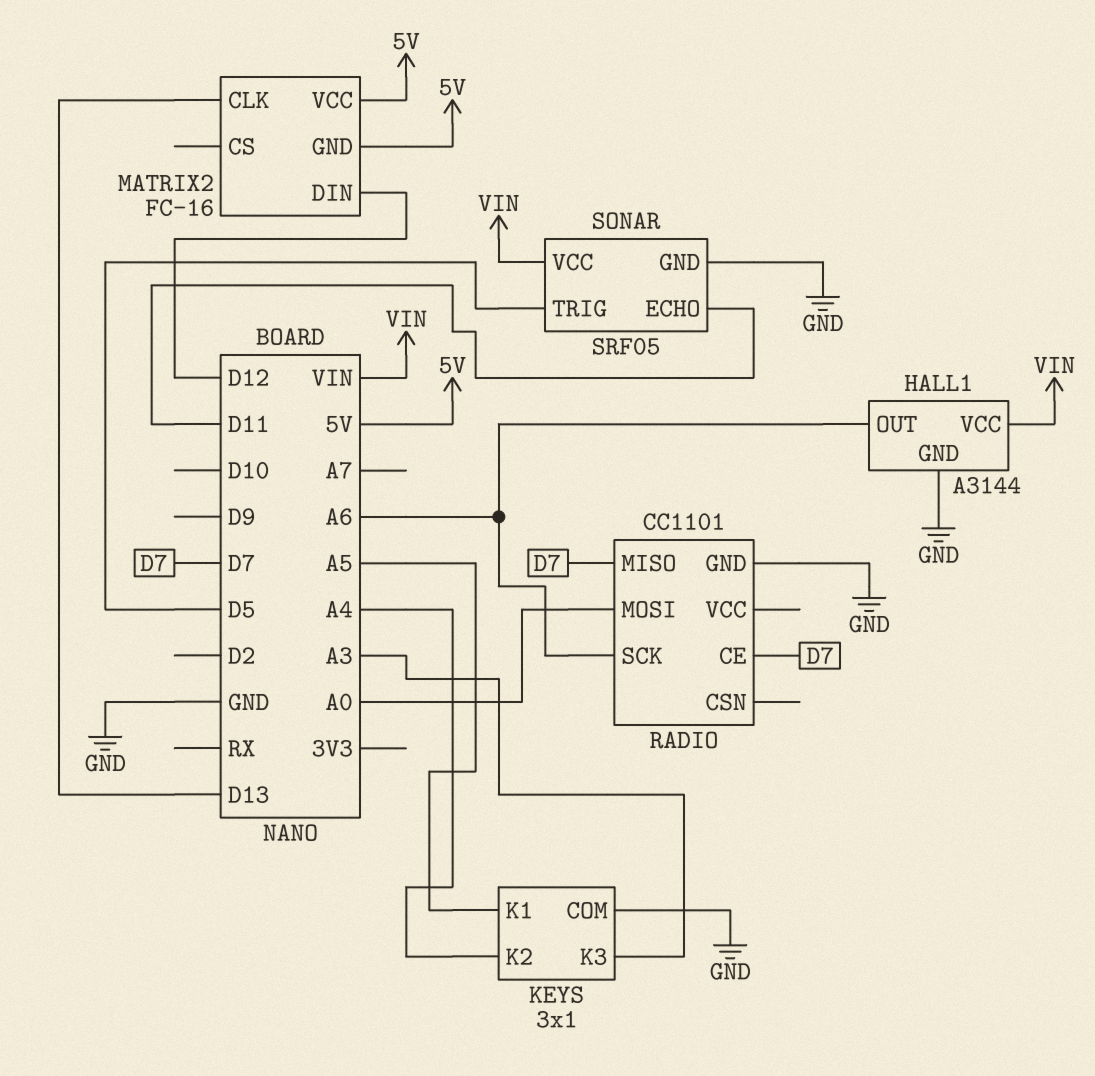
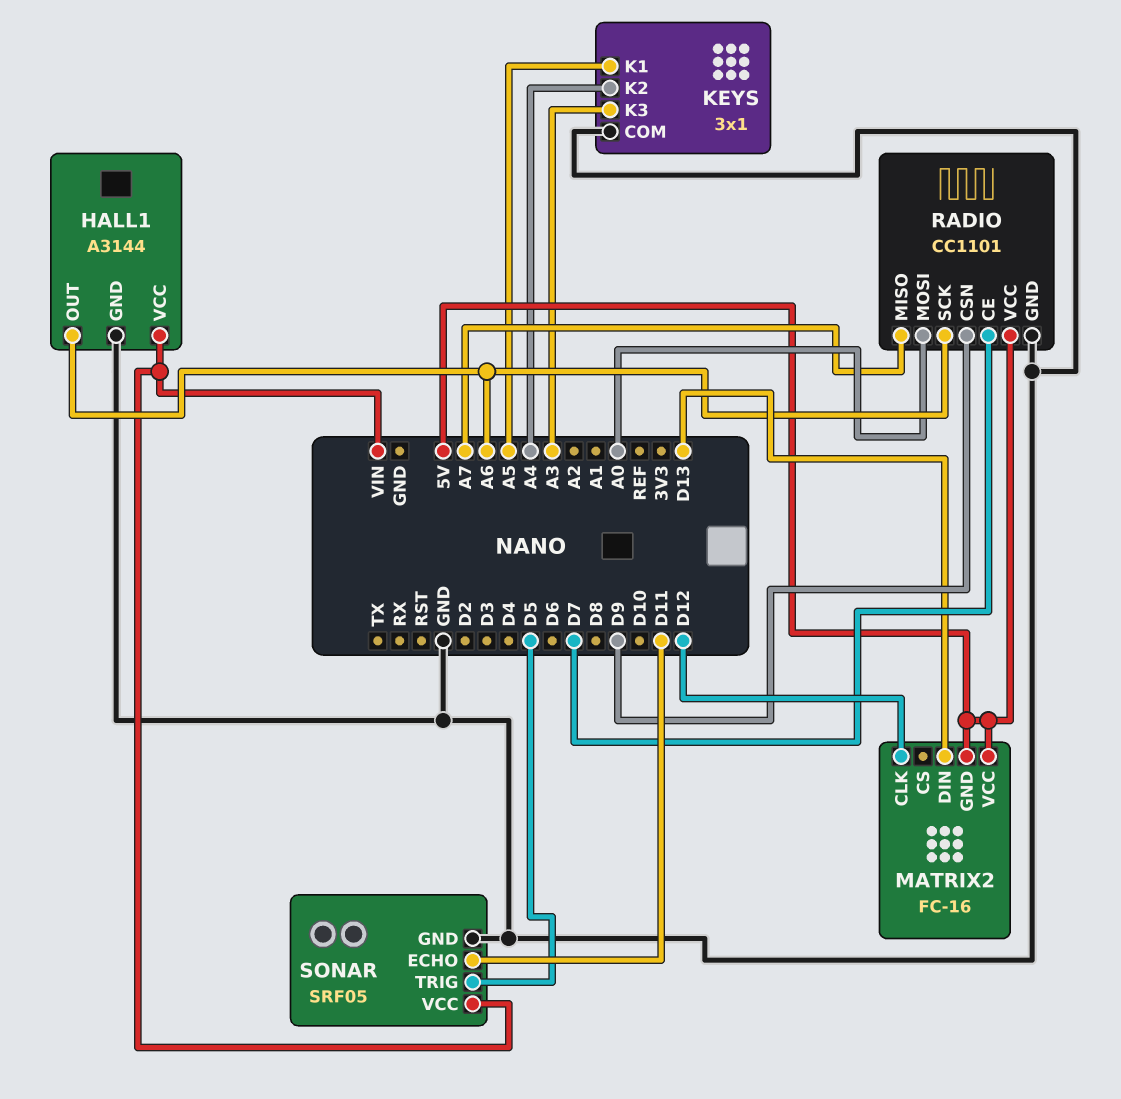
MATRIX2 pin CLK: D13 -> D12
MATRIX2 pin DIN: D12 -> D13
RADIO pin CSN: none -> D9
RADIO pin MISO: D7 -> A7
RADIO pin VCC: none -> 5V

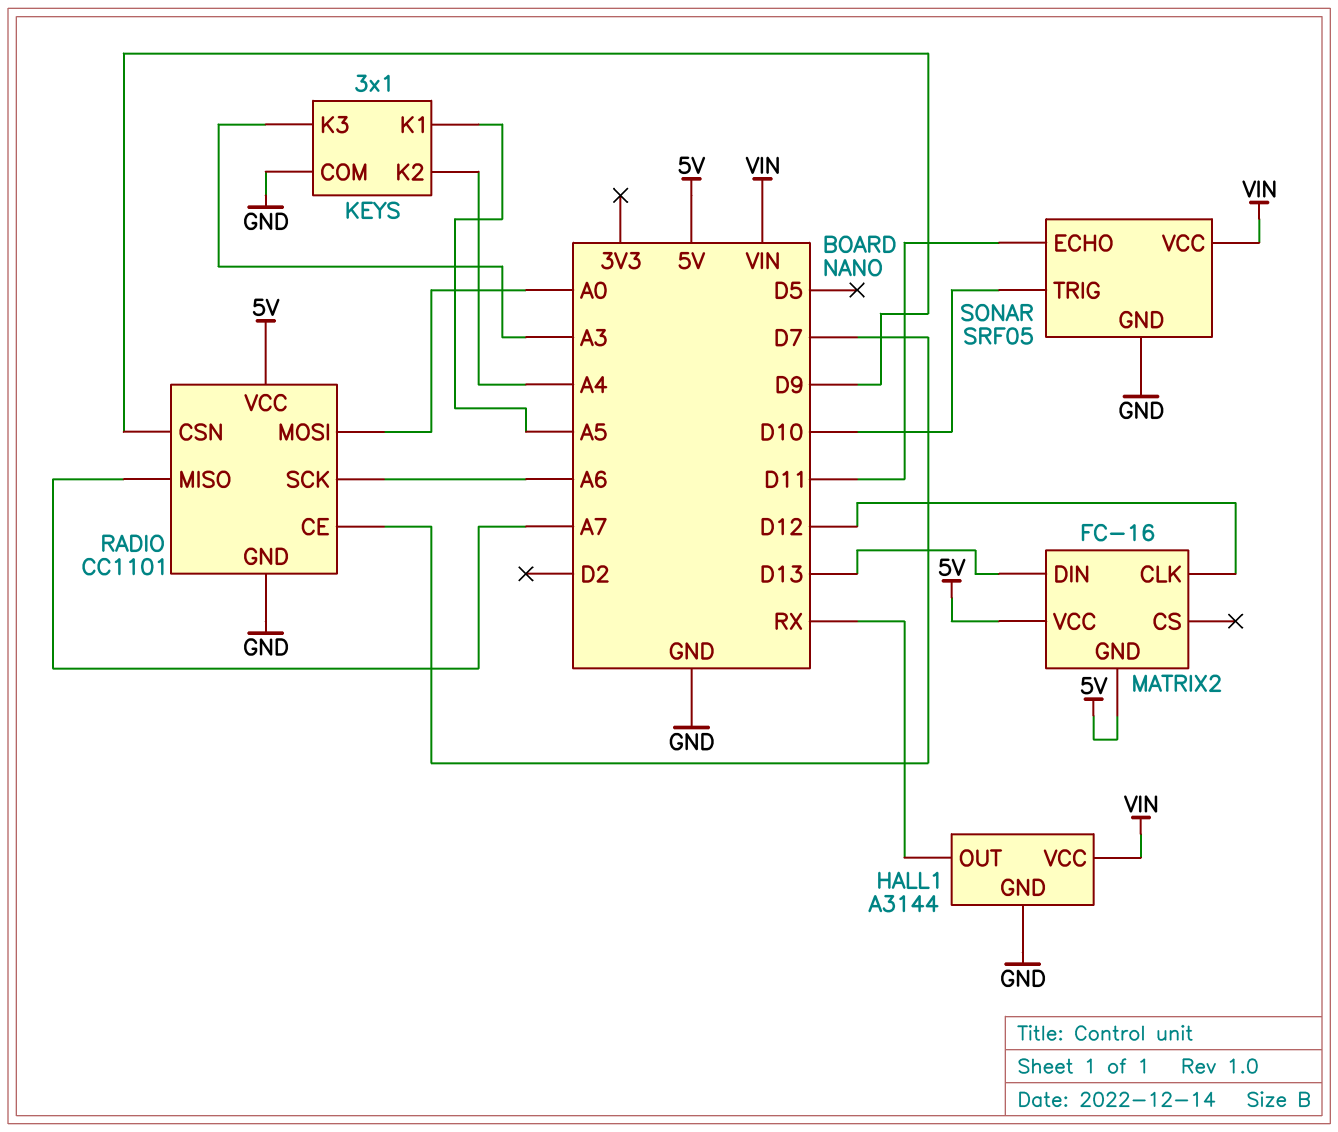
HALL1 pin OUT: A6 -> RX
SONAR pin TRIG: D5 -> D10

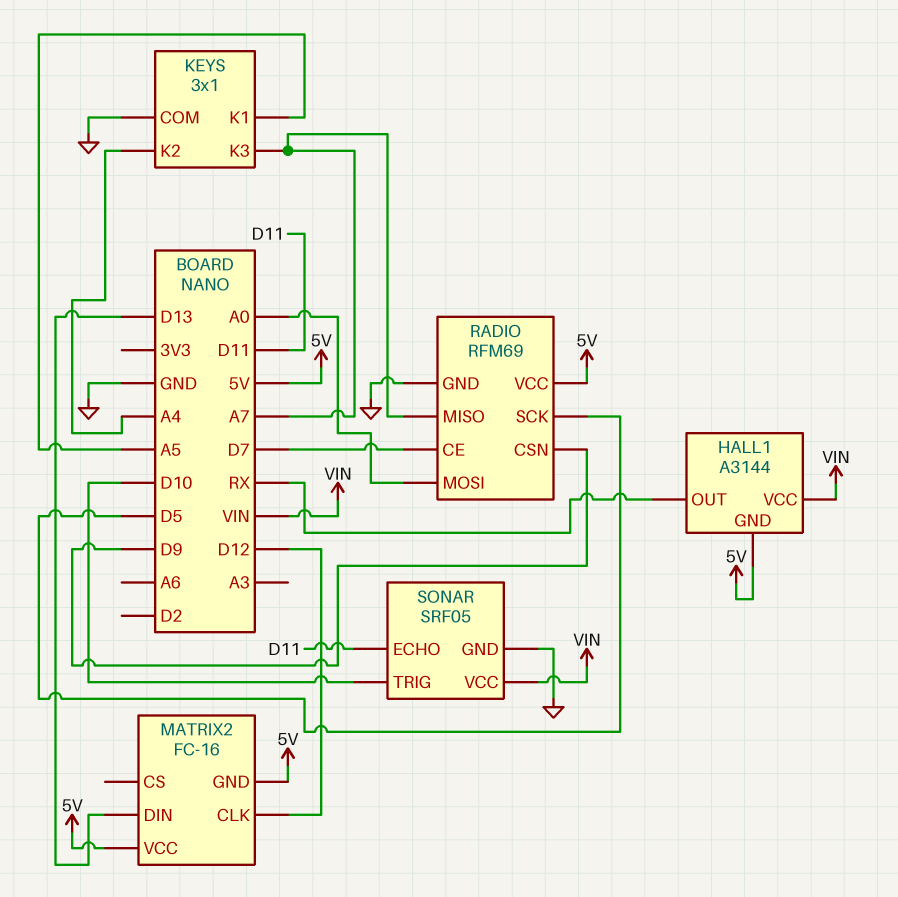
HALL1 pin GND: GND -> 5V
KEYS pin K3: A3 -> A7
RADIO: CC1101 -> RFM69
RADIO pin SCK: A6 -> D5

